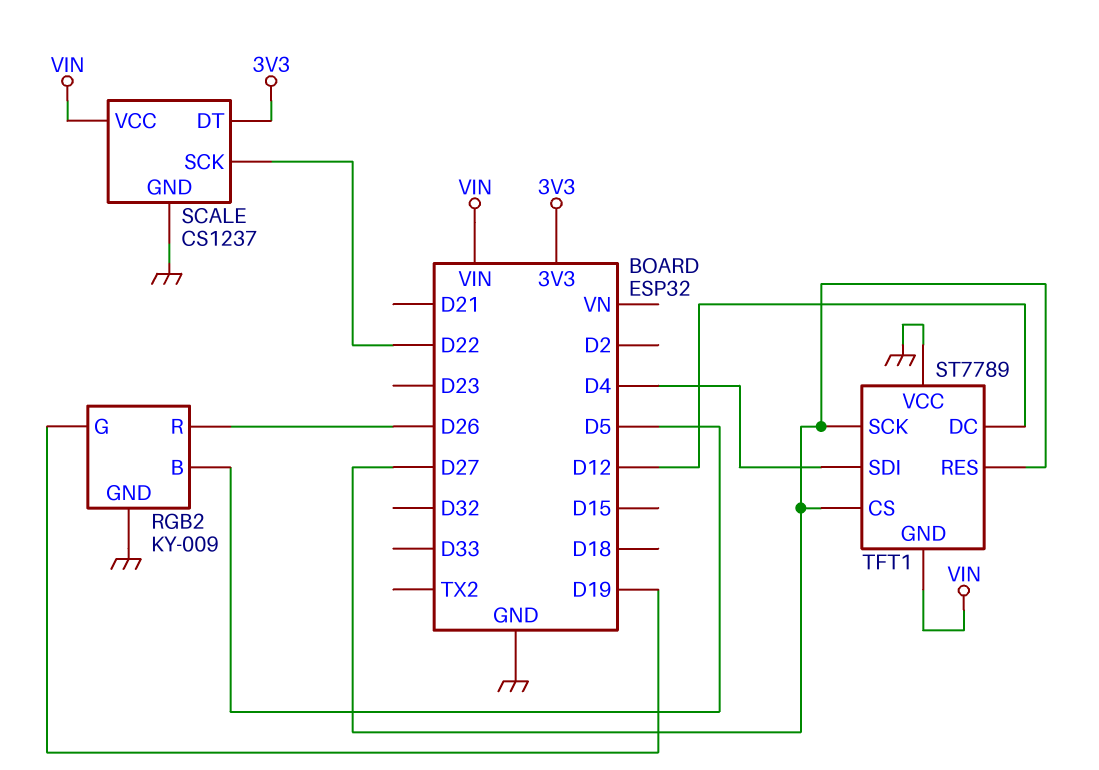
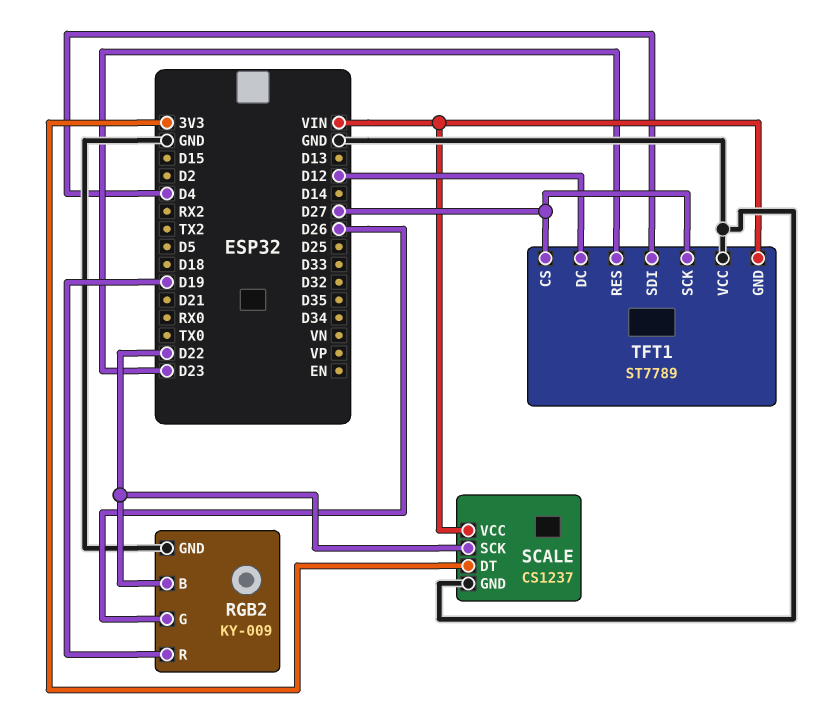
RGB2 pin B: D5 -> D22
RGB2 pin G: D19 -> D26
RGB2 pin R: D26 -> D19
TFT1 pin RES: D27 -> D23

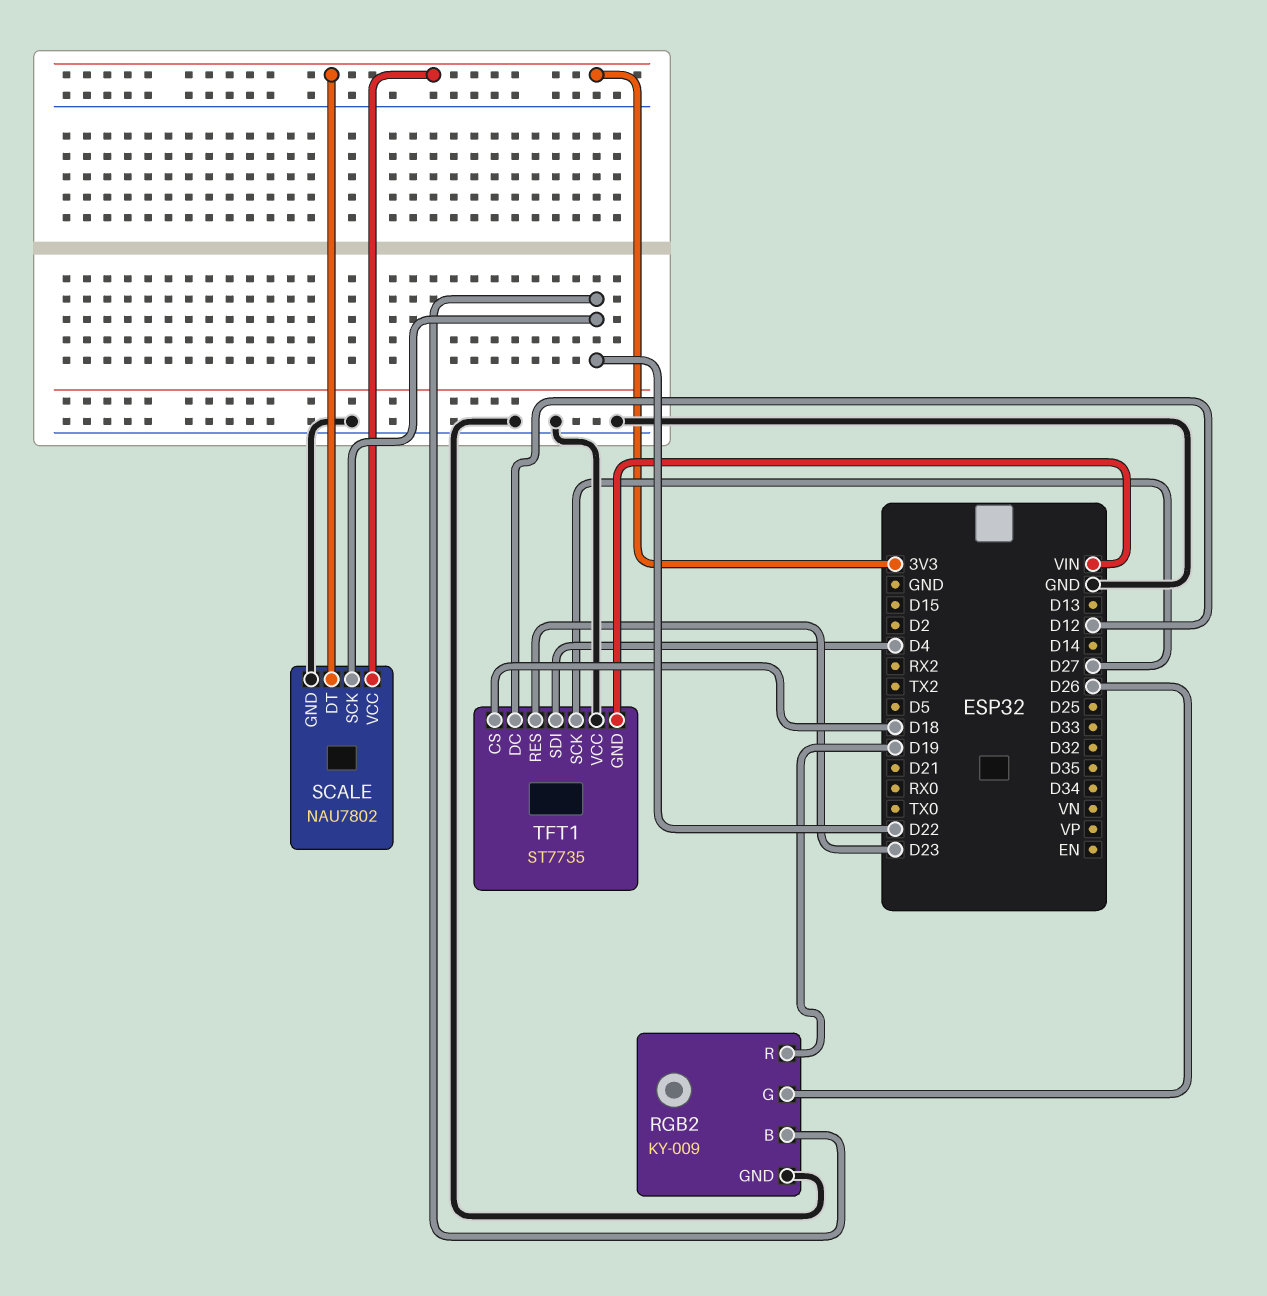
SCALE: CS1237 -> NAU7802
SCALE pin VCC: VIN -> 3V3
TFT1: ST7789 -> ST7735
TFT1 pin CS: D27 -> D18

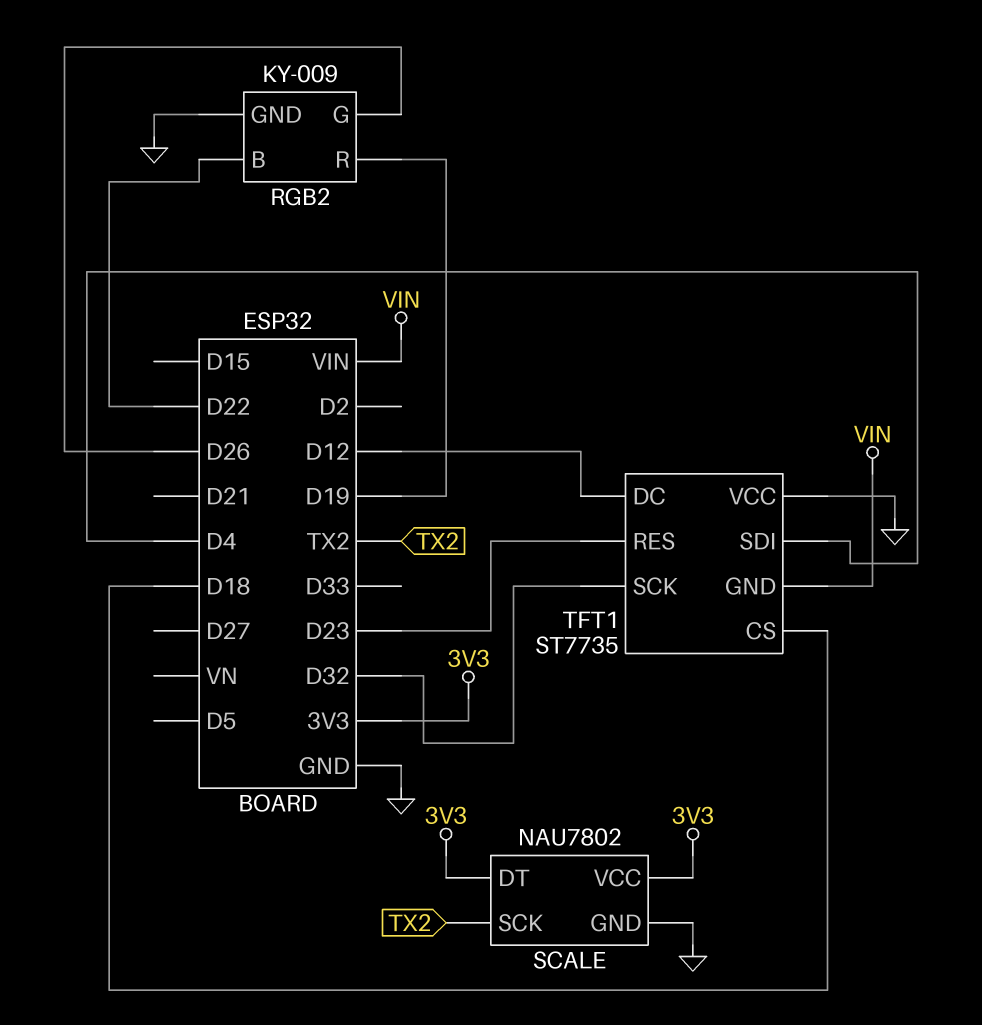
SCALE pin SCK: D22 -> TX2
TFT1 pin SCK: D27 -> D32

